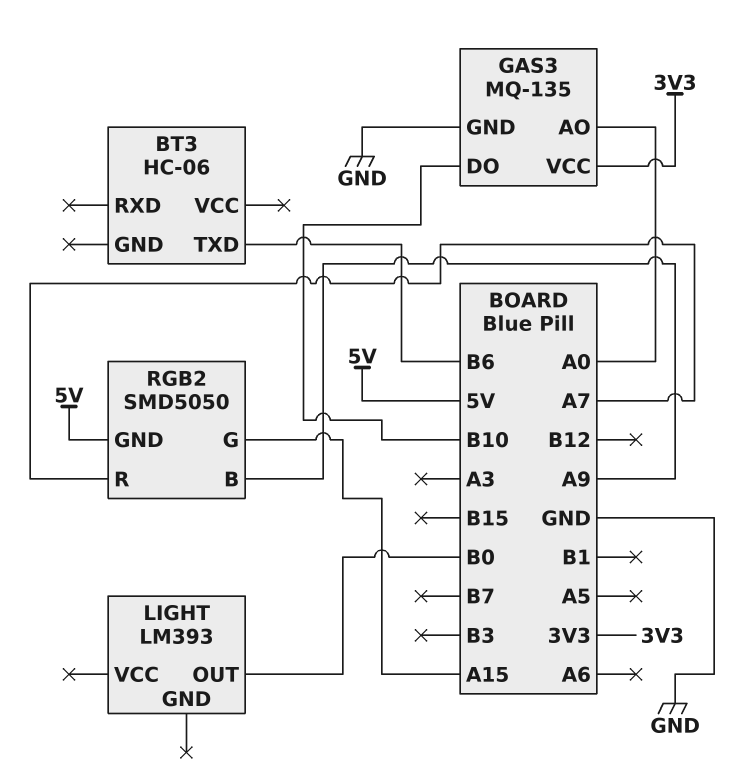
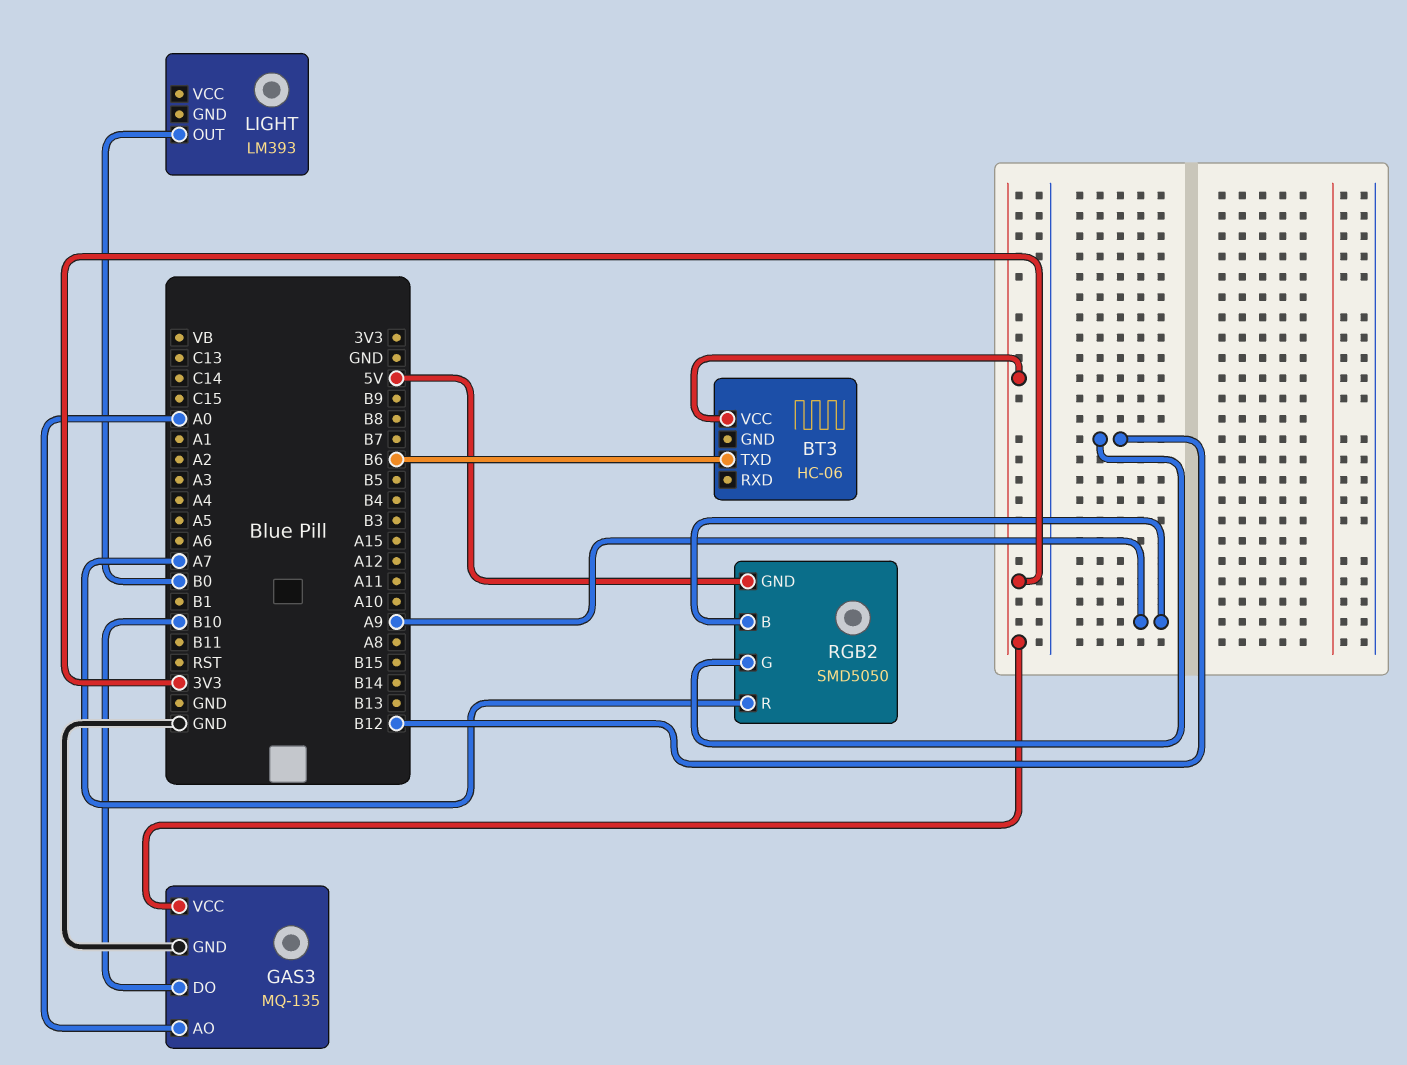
BT3 pin VCC: none -> 3V3
RGB2 pin G: A15 -> B12

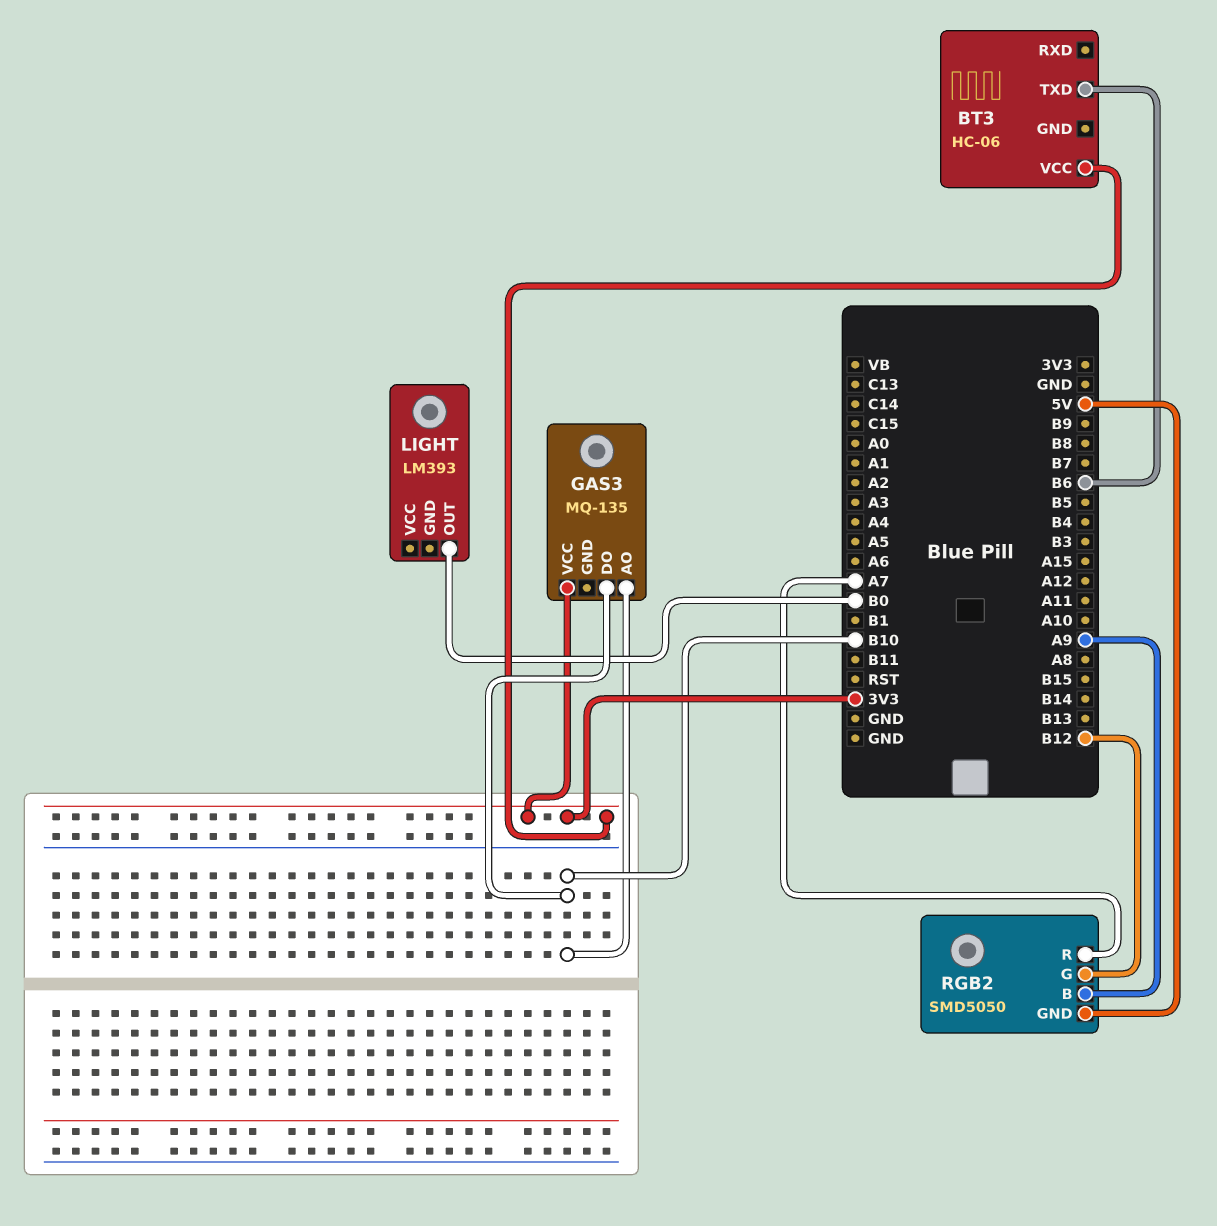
GAS3 pin AO: A0 -> B10
GAS3 pin GND: GND -> none

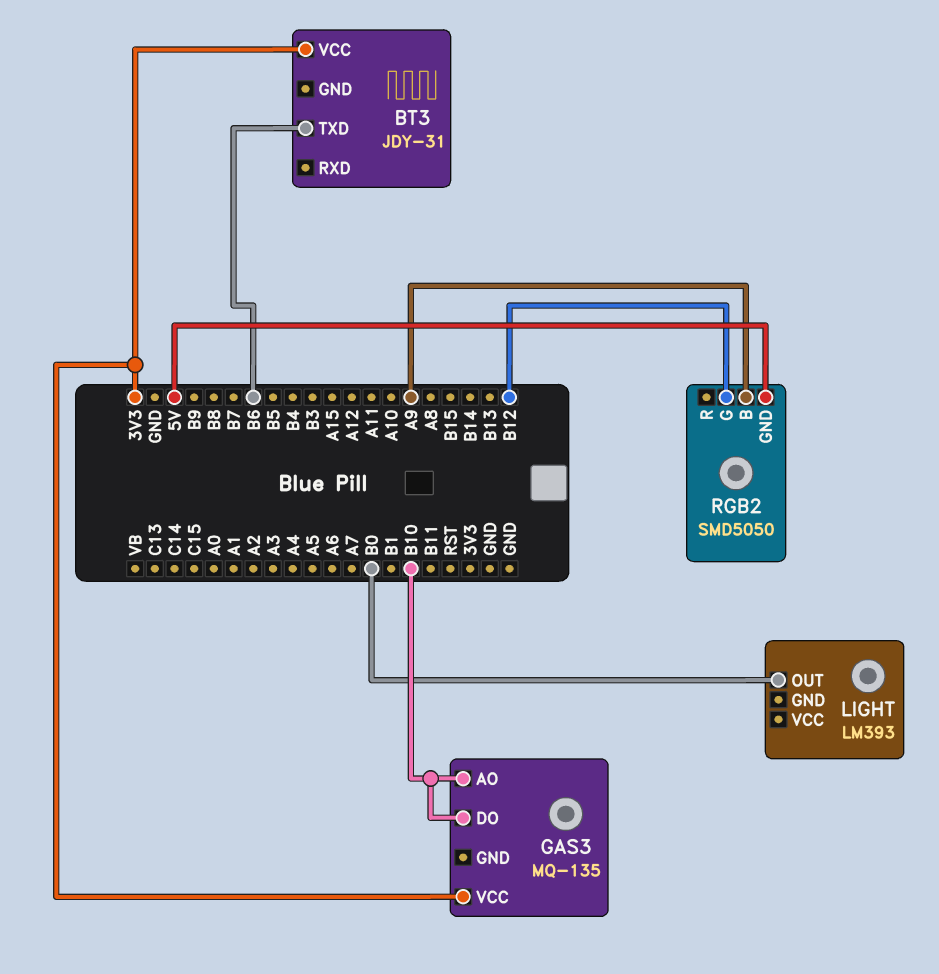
BT3: HC-06 -> JDY-31
RGB2 pin R: A7 -> none

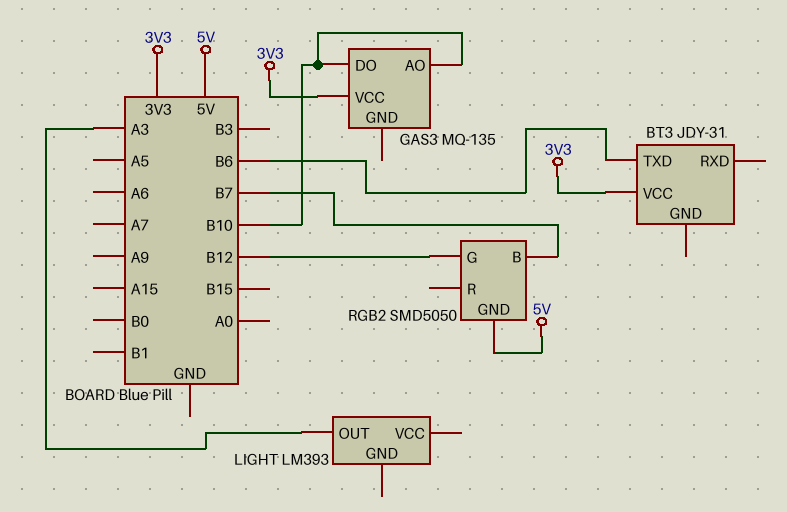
LIGHT pin OUT: B0 -> A3
RGB2 pin B: A9 -> B7

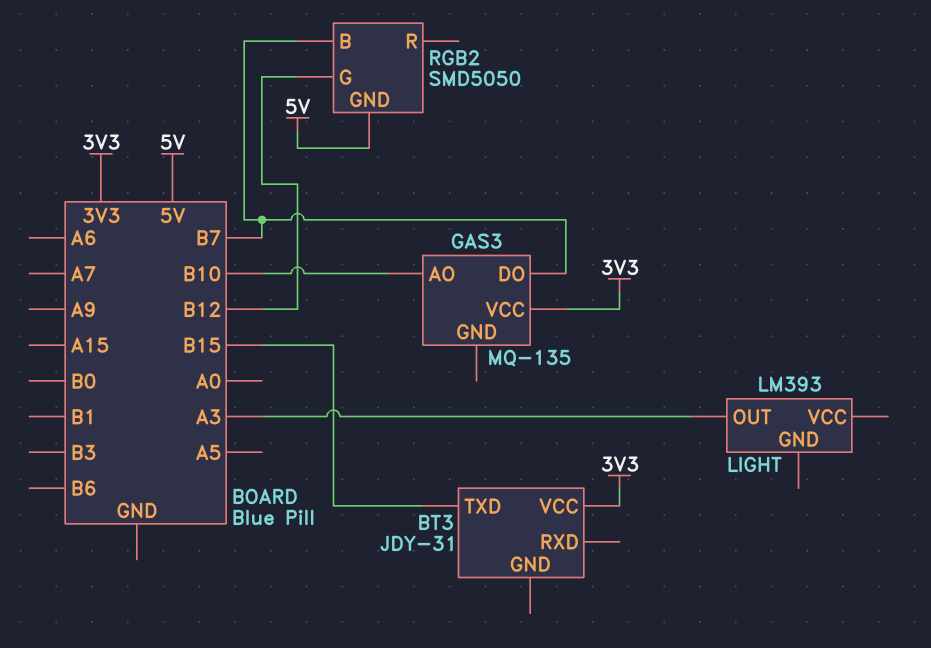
BT3 pin TXD: B6 -> B15
GAS3 pin DO: B10 -> B7

